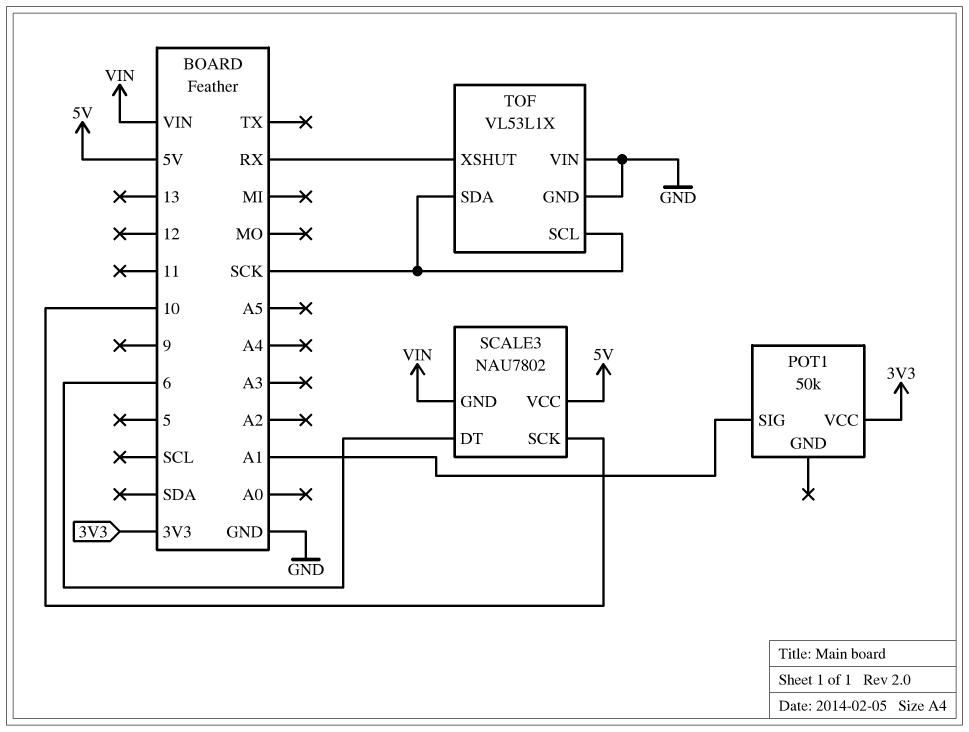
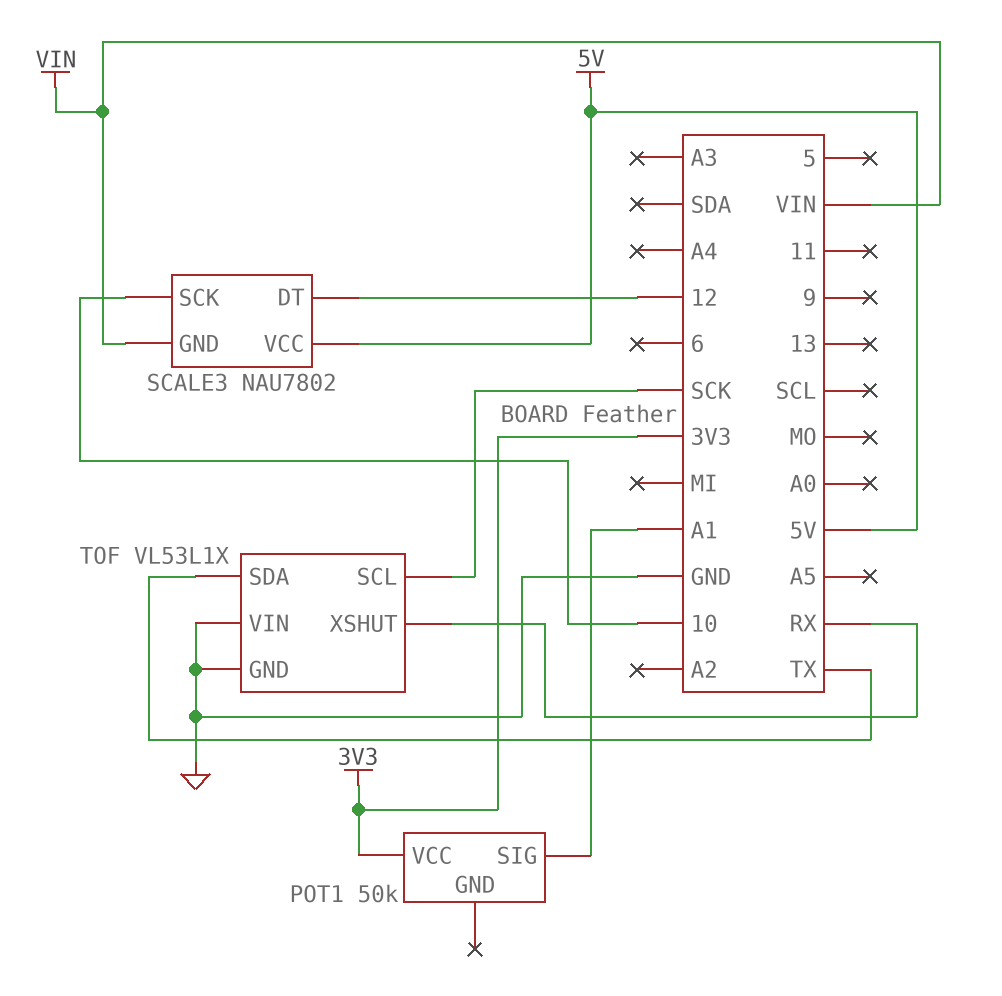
SCALE3 pin DT: 6 -> 12
TOF pin SDA: SCK -> TX

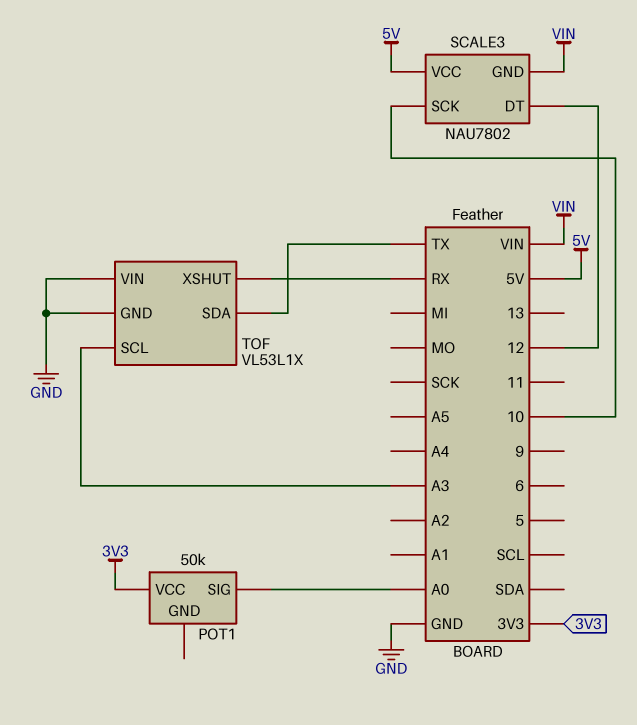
POT1 pin SIG: A1 -> A0
TOF pin SCL: SCK -> A3

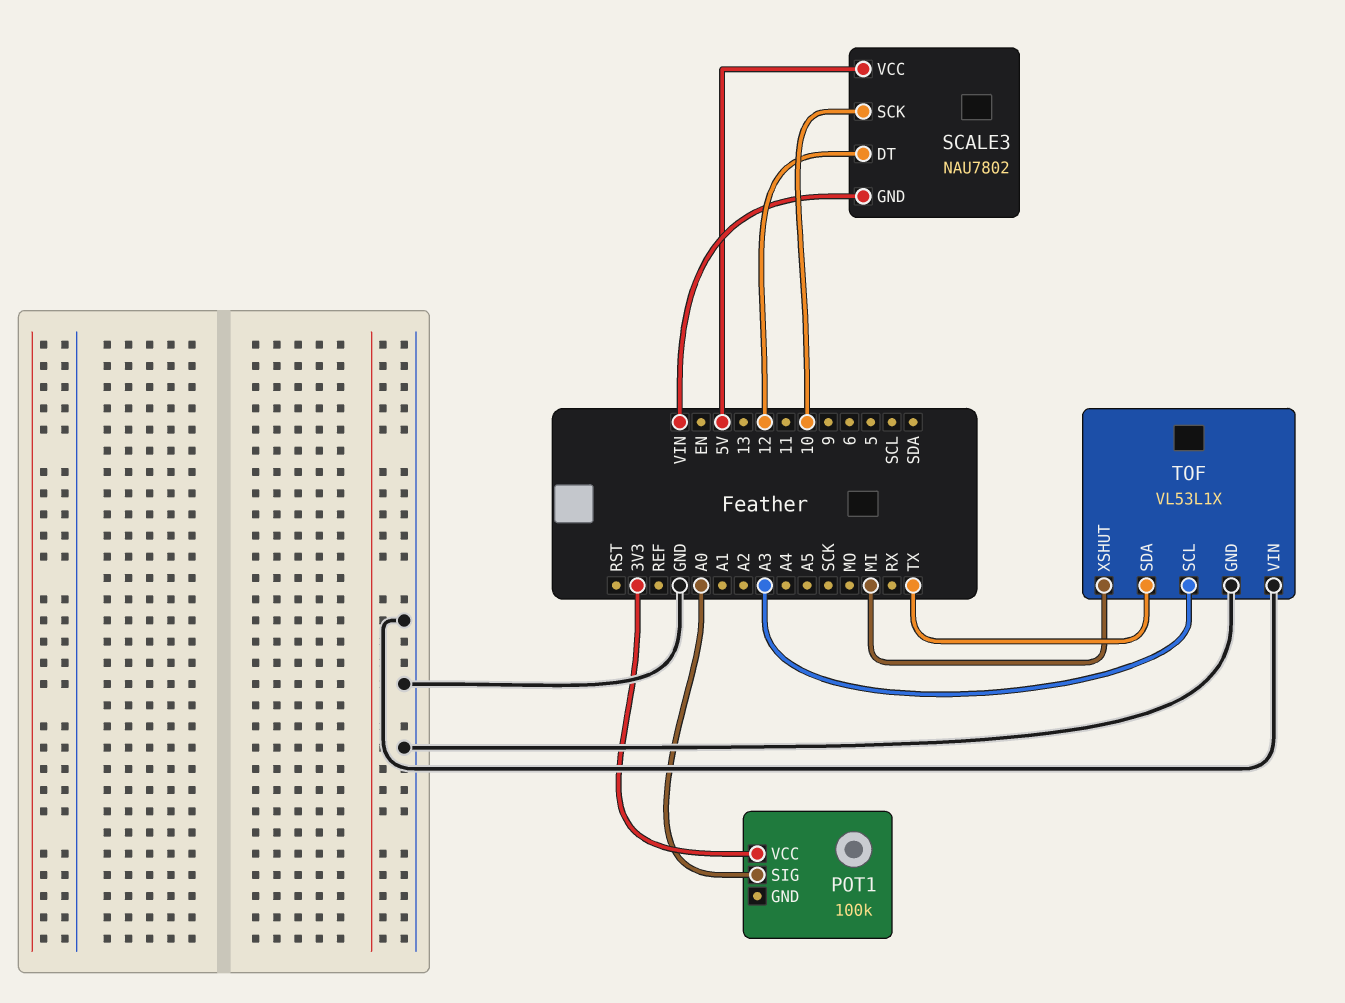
POT1: 50k -> 100k
TOF pin XSHUT: RX -> MI

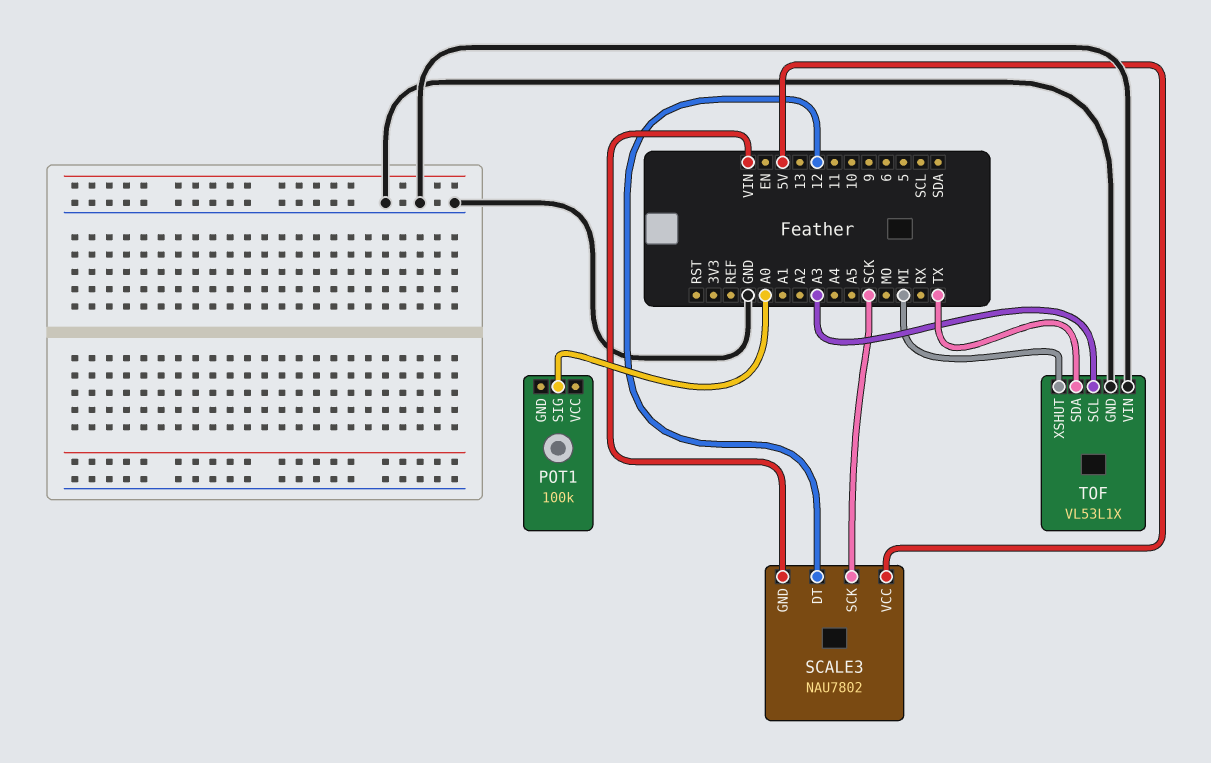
POT1 pin VCC: 3V3 -> none
SCALE3 pin SCK: 10 -> SCK

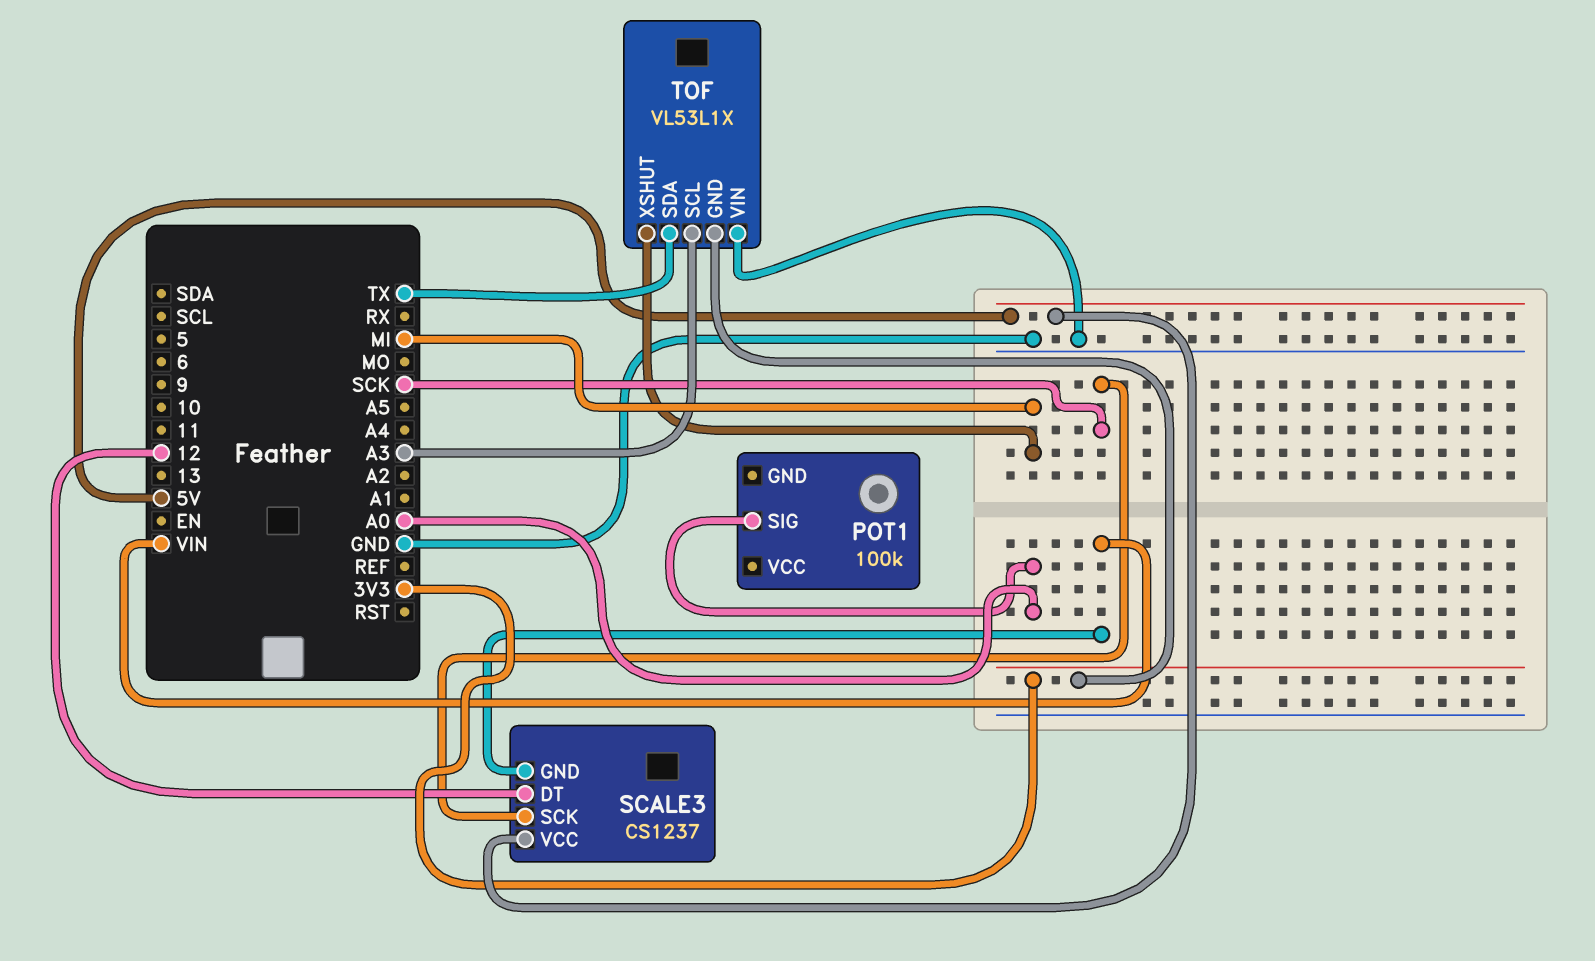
SCALE3: NAU7802 -> CS1237
TOF pin GND: GND -> 3V3

